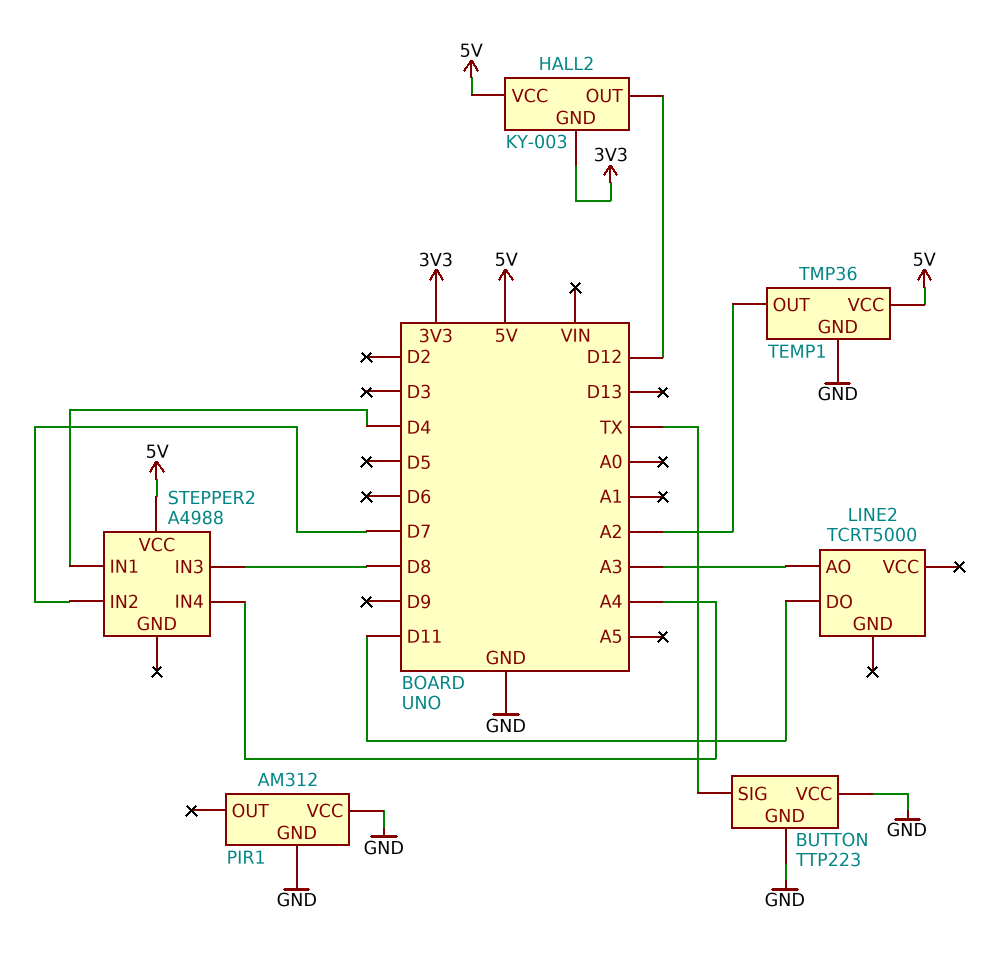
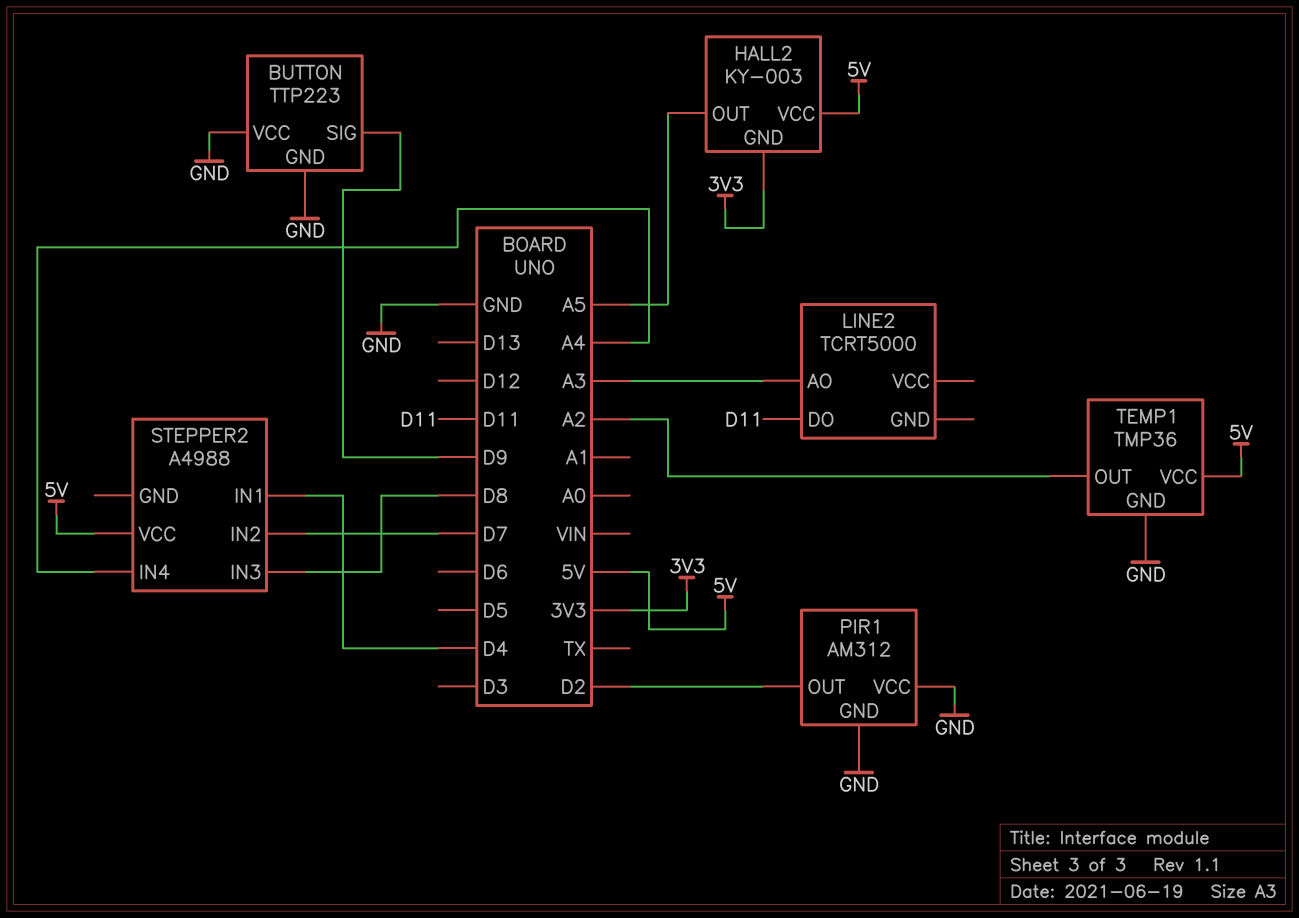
BUTTON pin SIG: TX -> D9
HALL2 pin OUT: D12 -> A5
PIR1 pin OUT: none -> D2

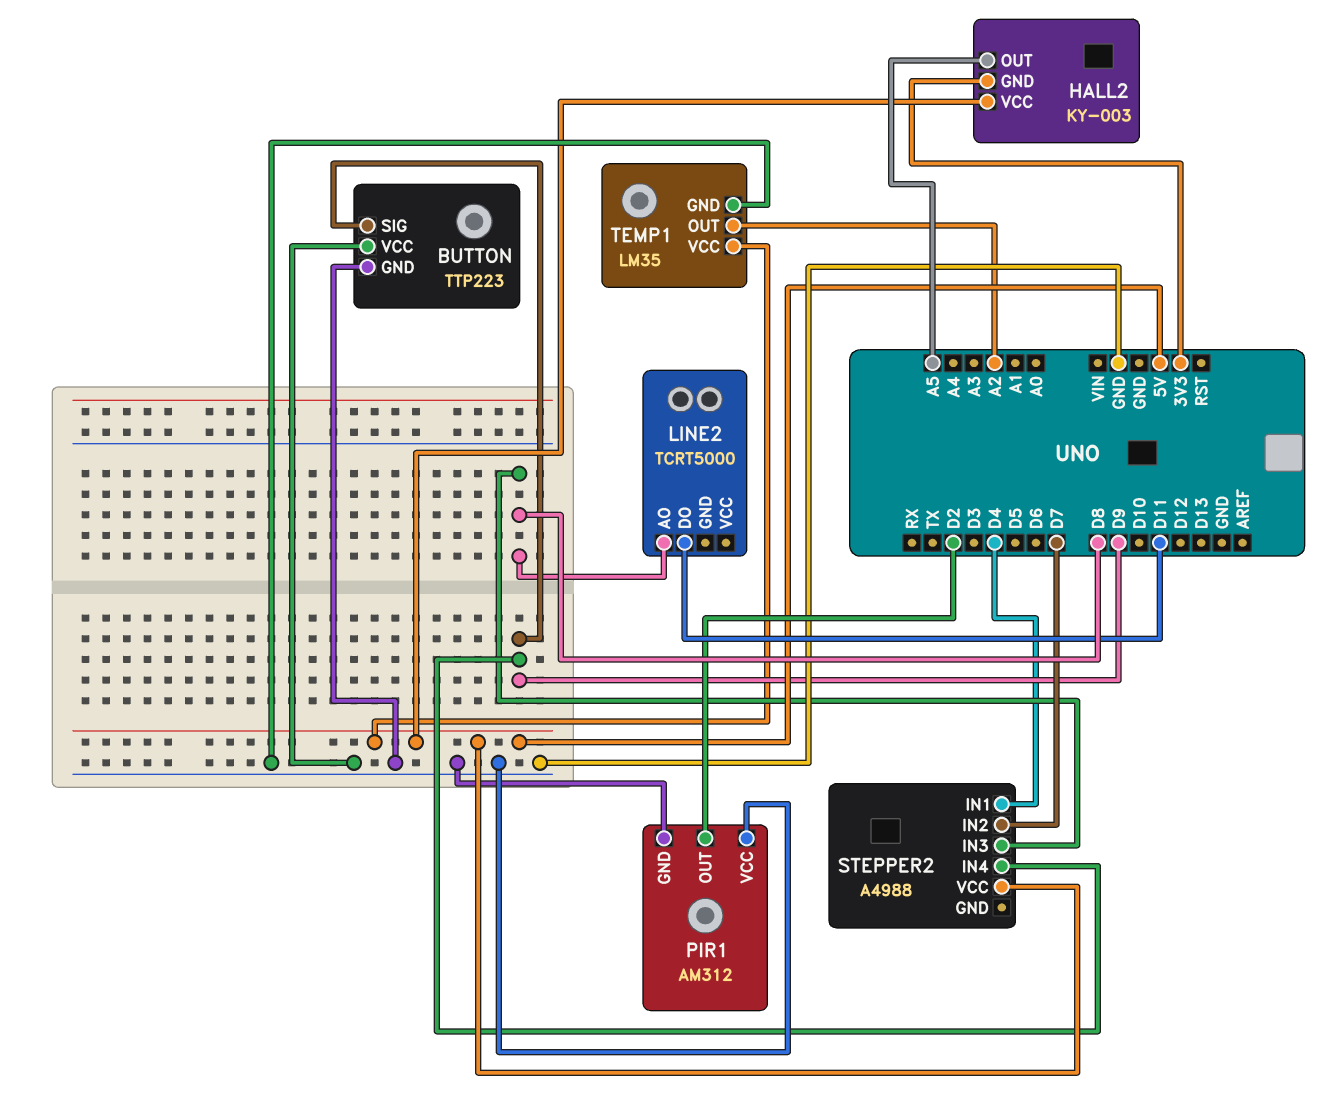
LINE2 pin AO: A3 -> D8
STEPPER2 pin IN4: A4 -> D9
TEMP1: TMP36 -> LM35

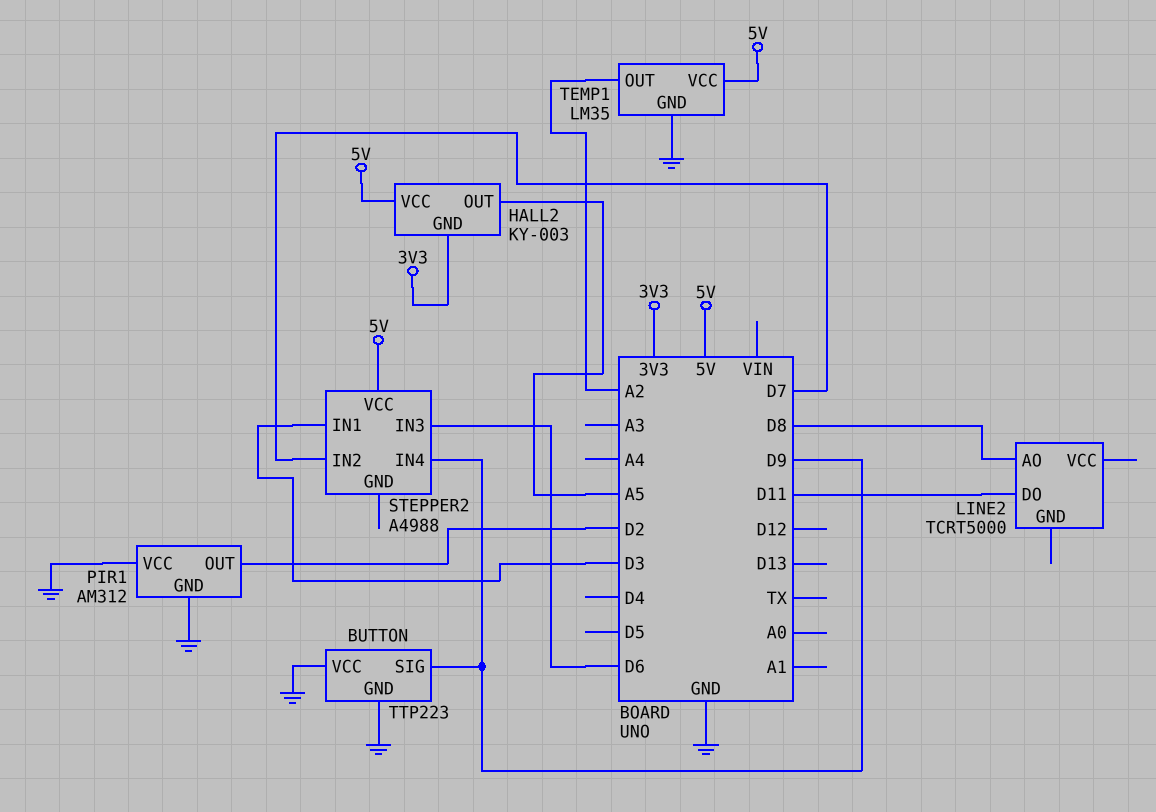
STEPPER2 pin IN1: D4 -> D3
STEPPER2 pin IN3: D8 -> D6

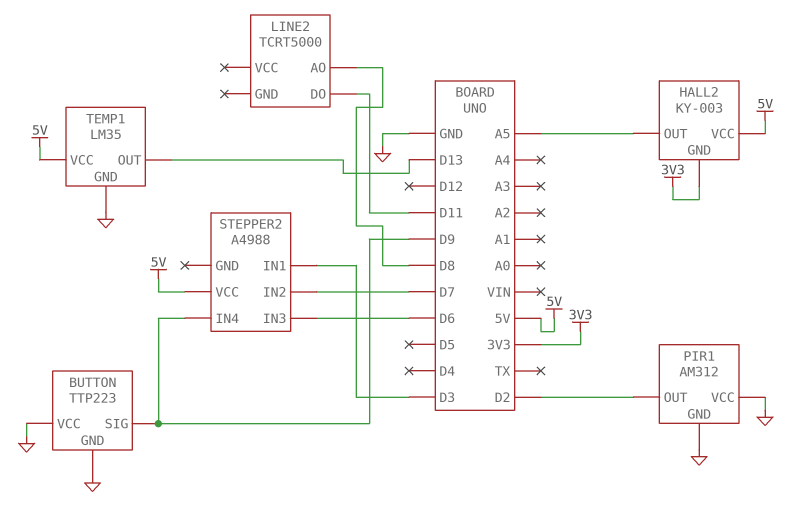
TEMP1 pin OUT: A2 -> D13

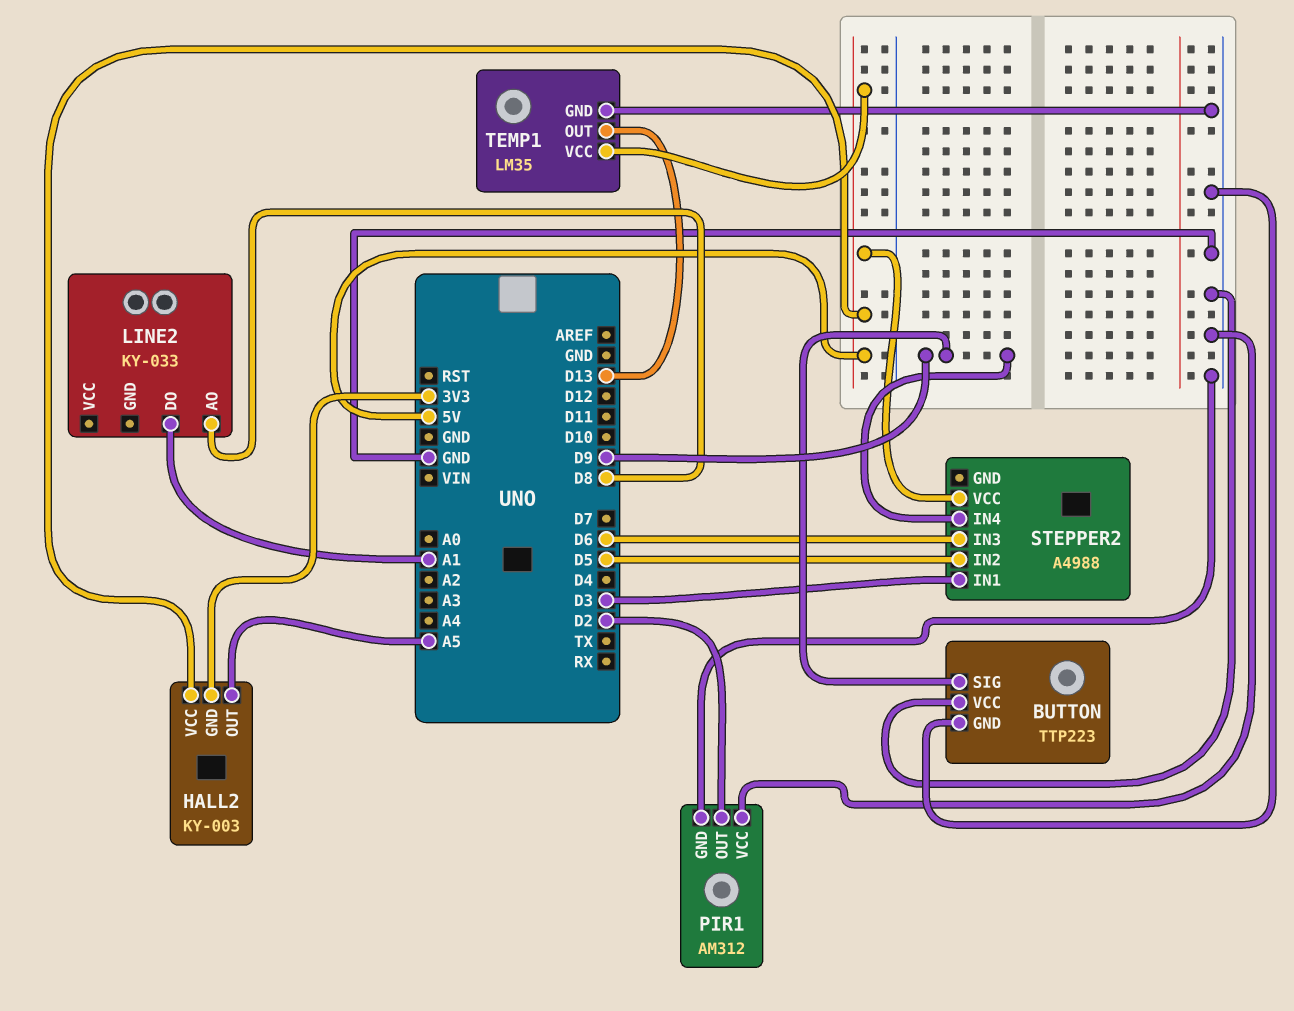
LINE2: TCRT5000 -> KY-033
LINE2 pin DO: D11 -> A1
STEPPER2 pin IN2: D7 -> D5

